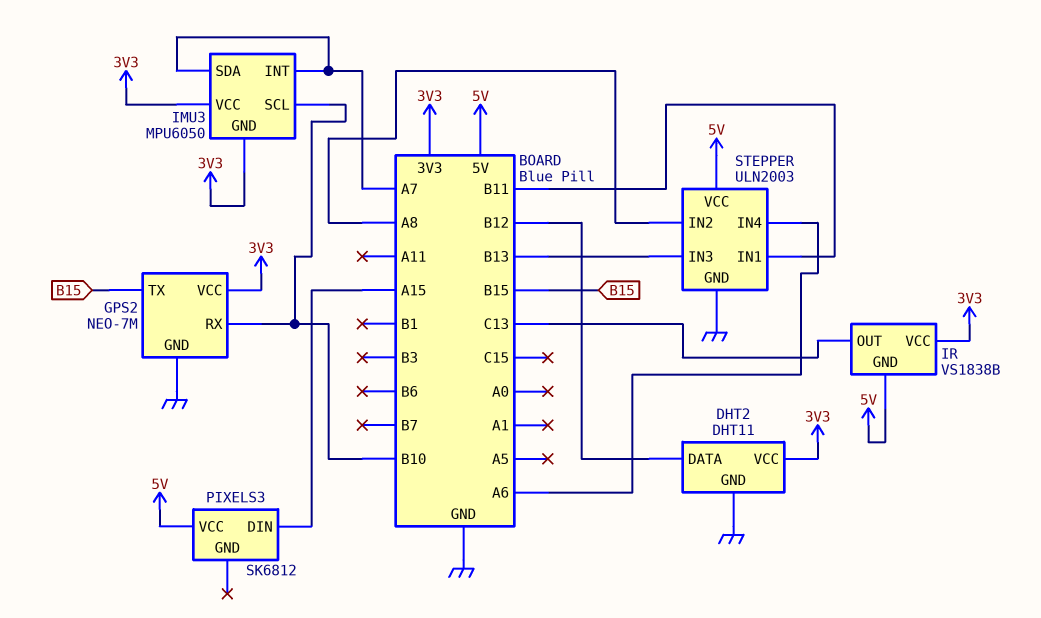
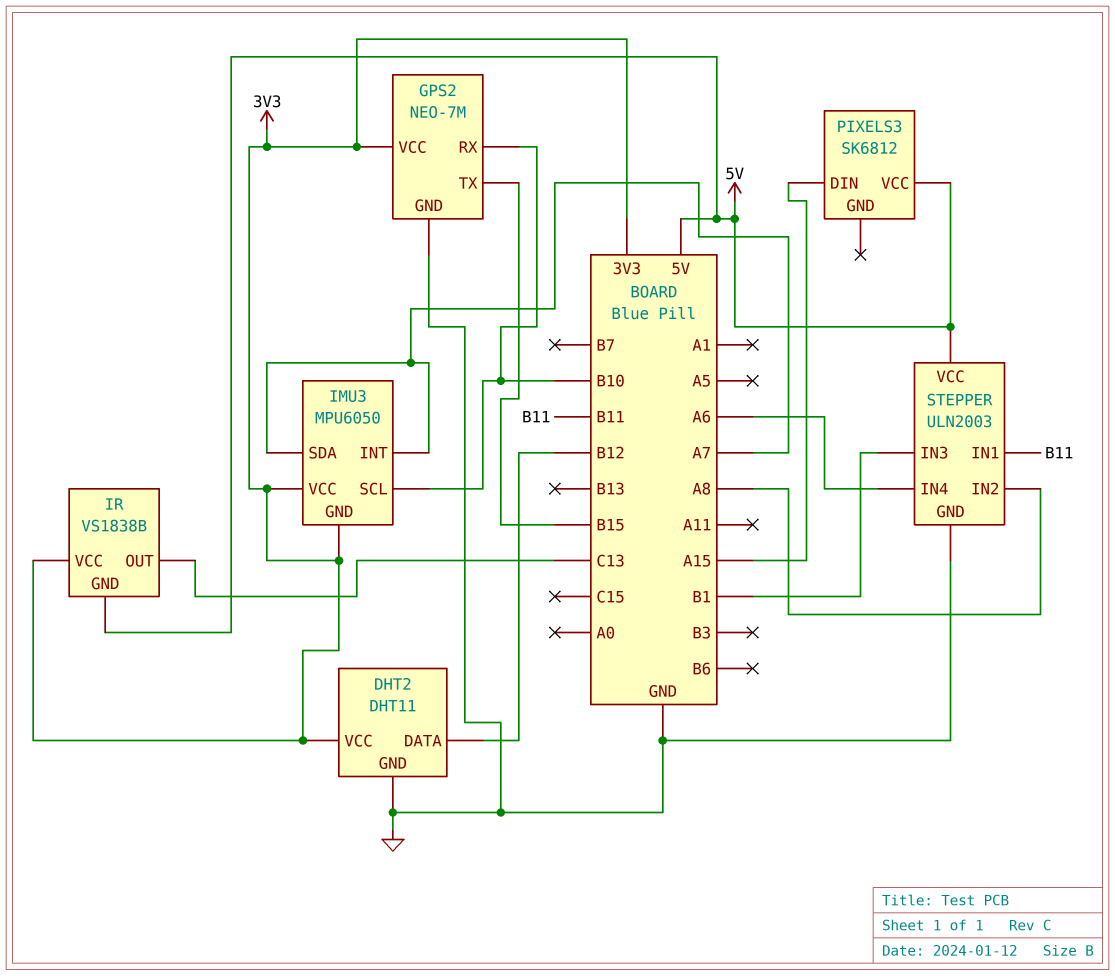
STEPPER pin IN3: B13 -> B1

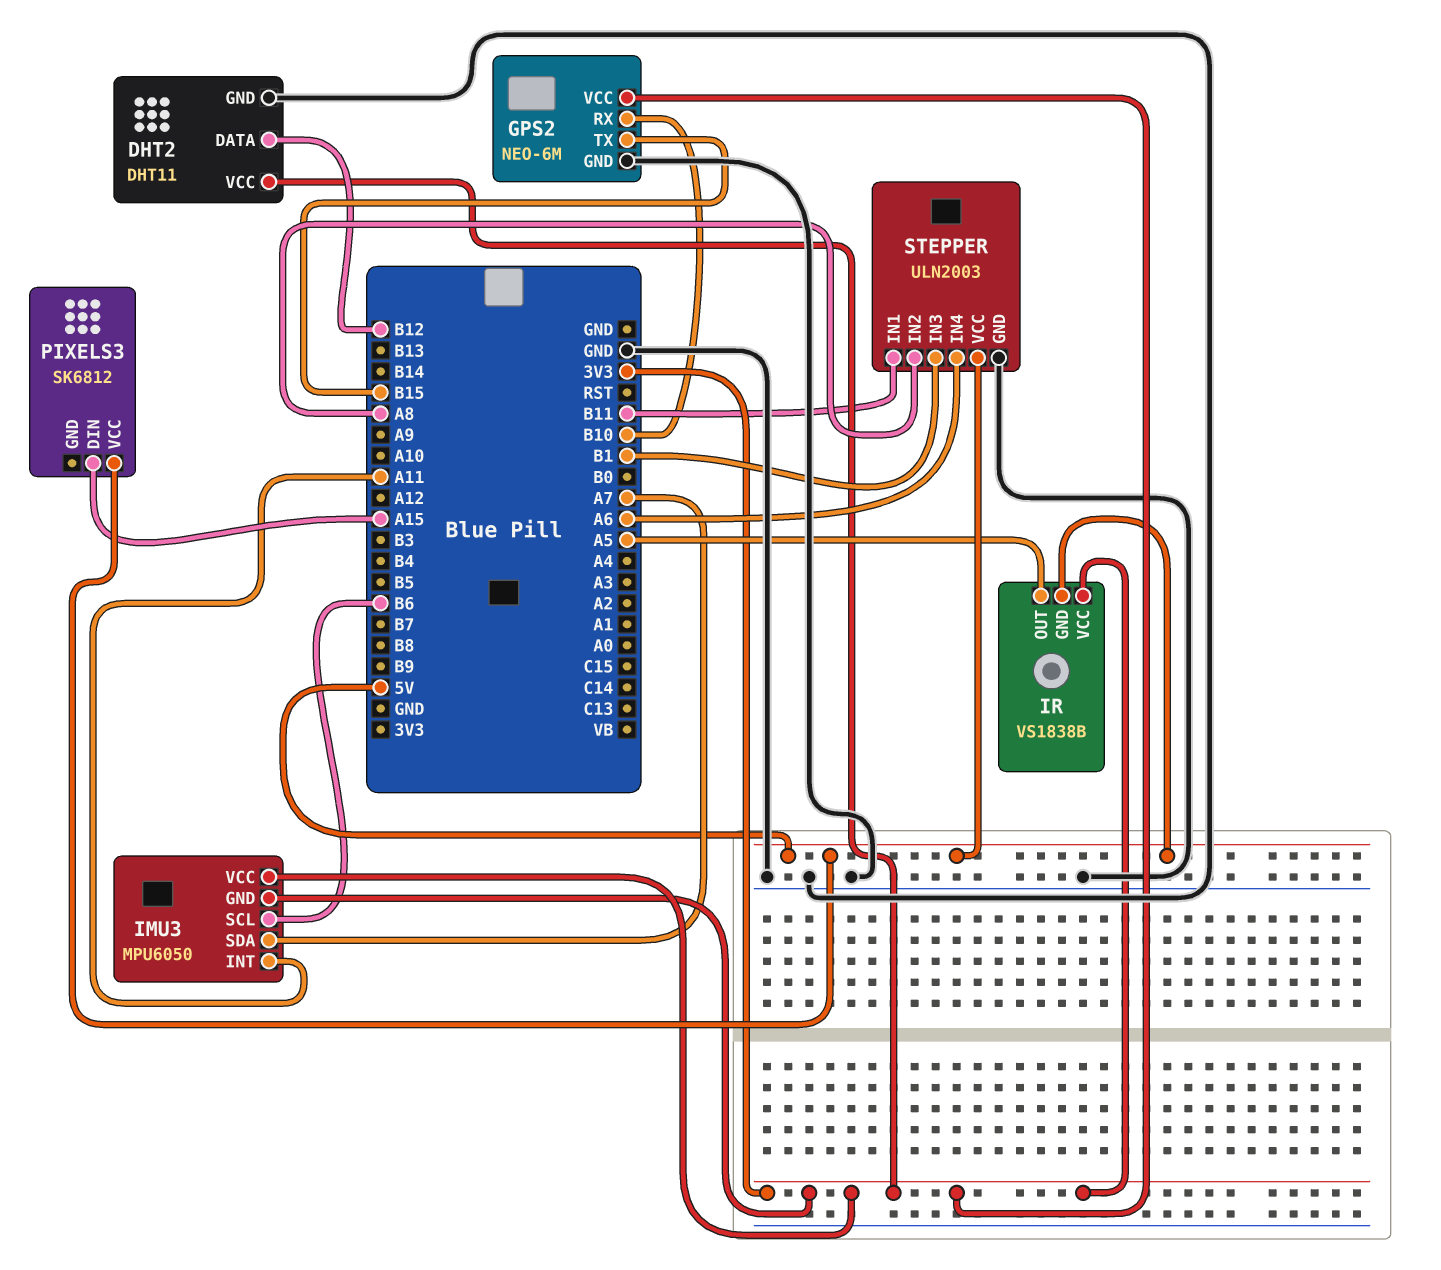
GPS2: NEO-7M -> NEO-6M
IMU3 pin INT: A7 -> A11
IMU3 pin SCL: B10 -> B6
IR pin OUT: C13 -> A5

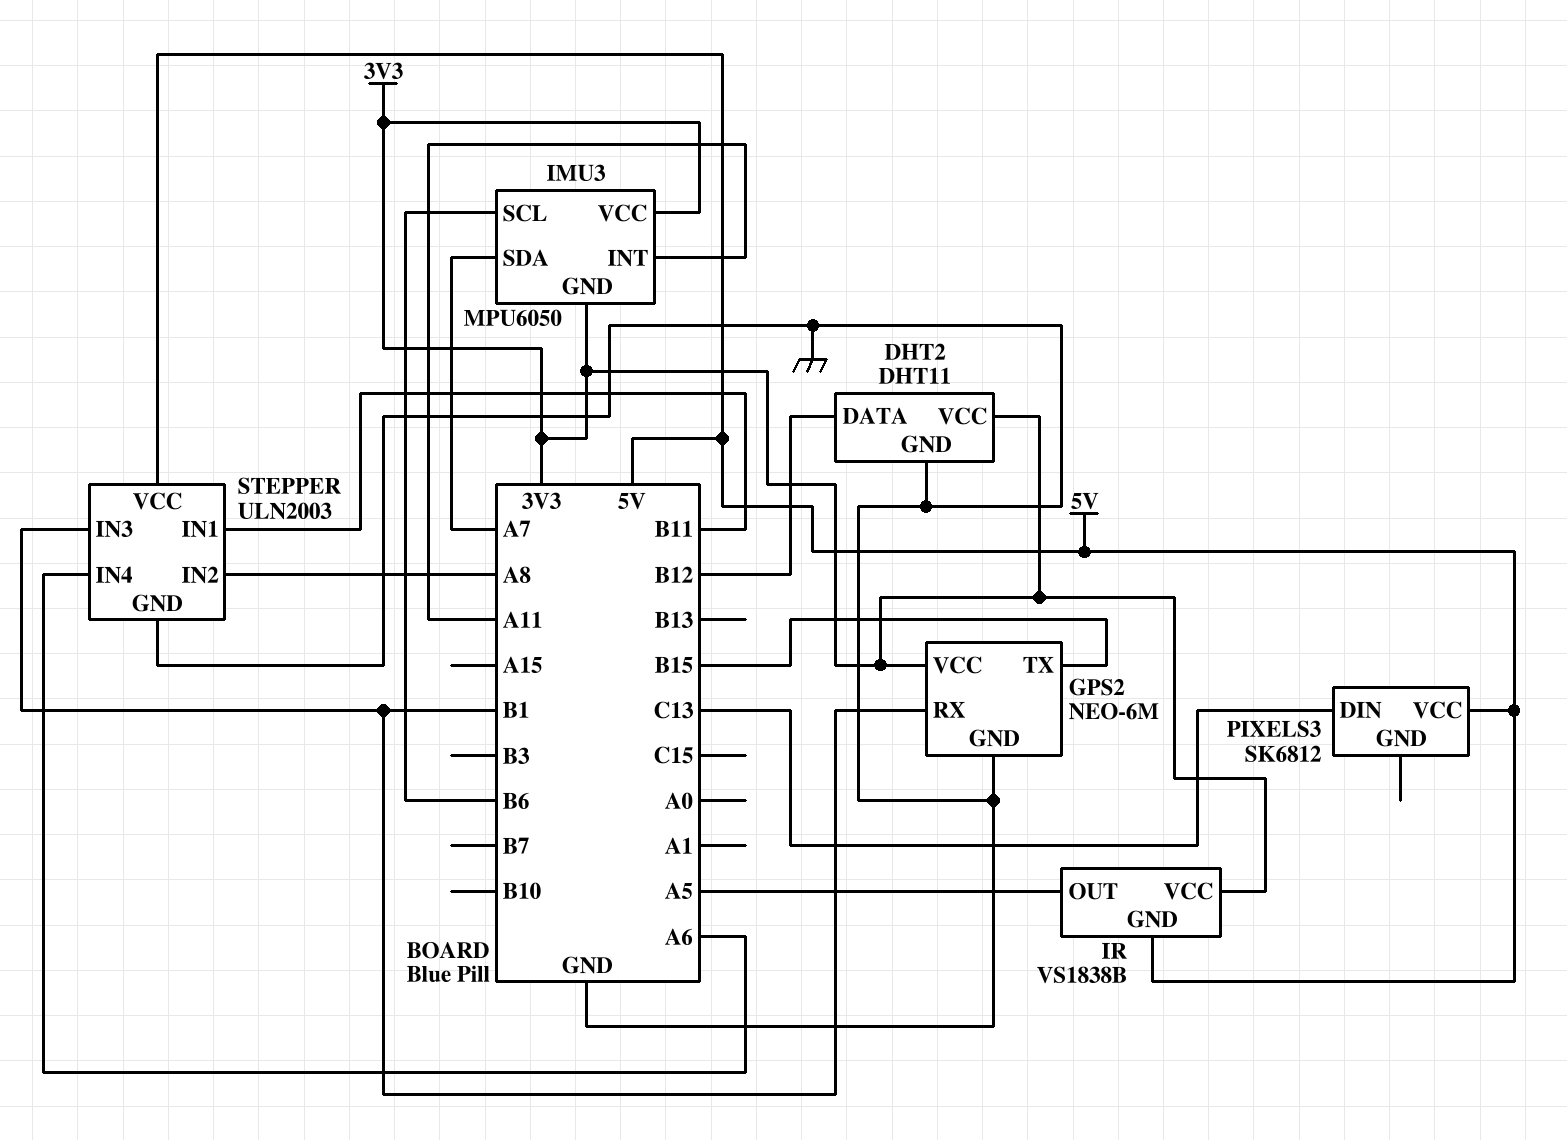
GPS2 pin RX: B10 -> B1
PIXELS3 pin DIN: A15 -> C13

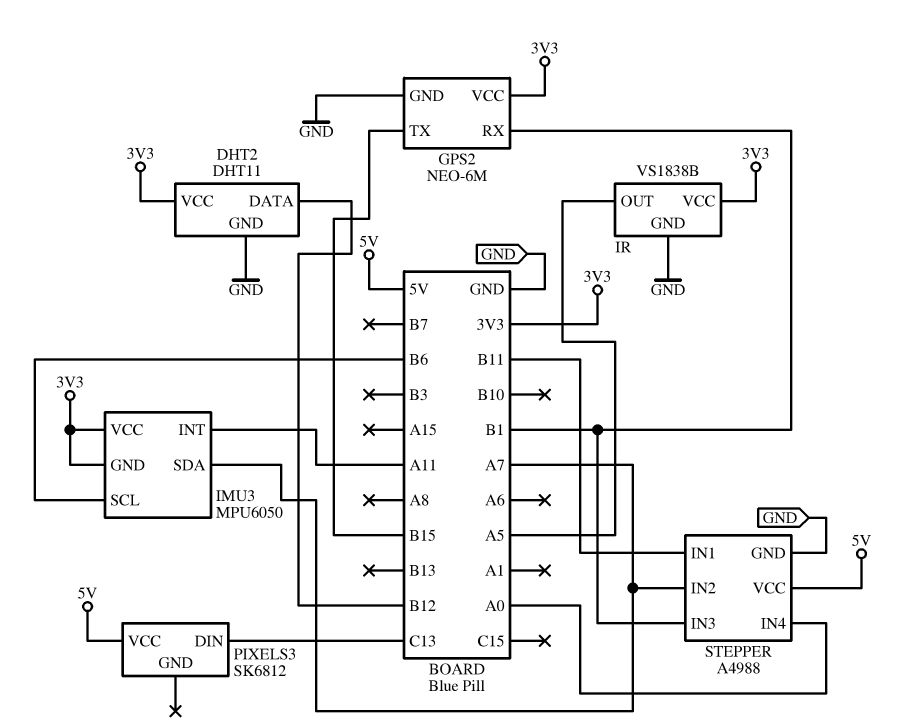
IR pin GND: 5V -> GND
STEPPER: ULN2003 -> A4988
STEPPER pin IN2: A8 -> A7
STEPPER pin IN4: A6 -> A0

